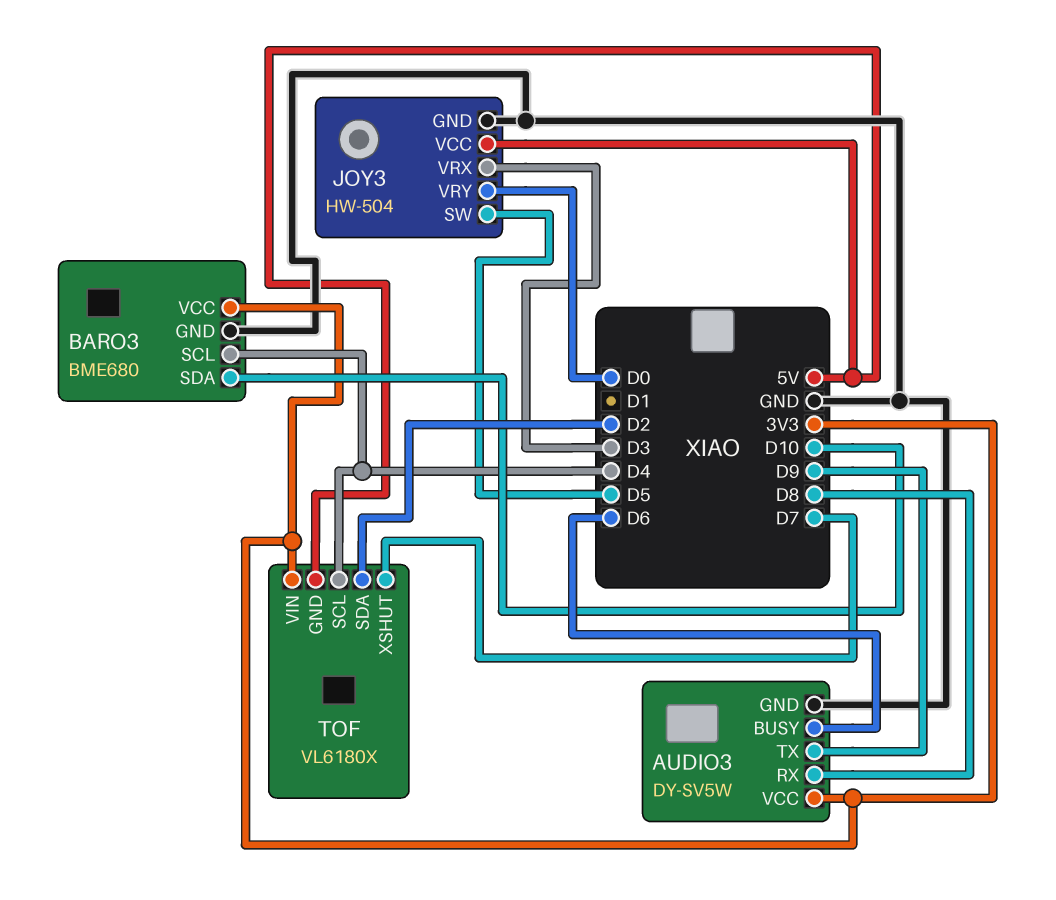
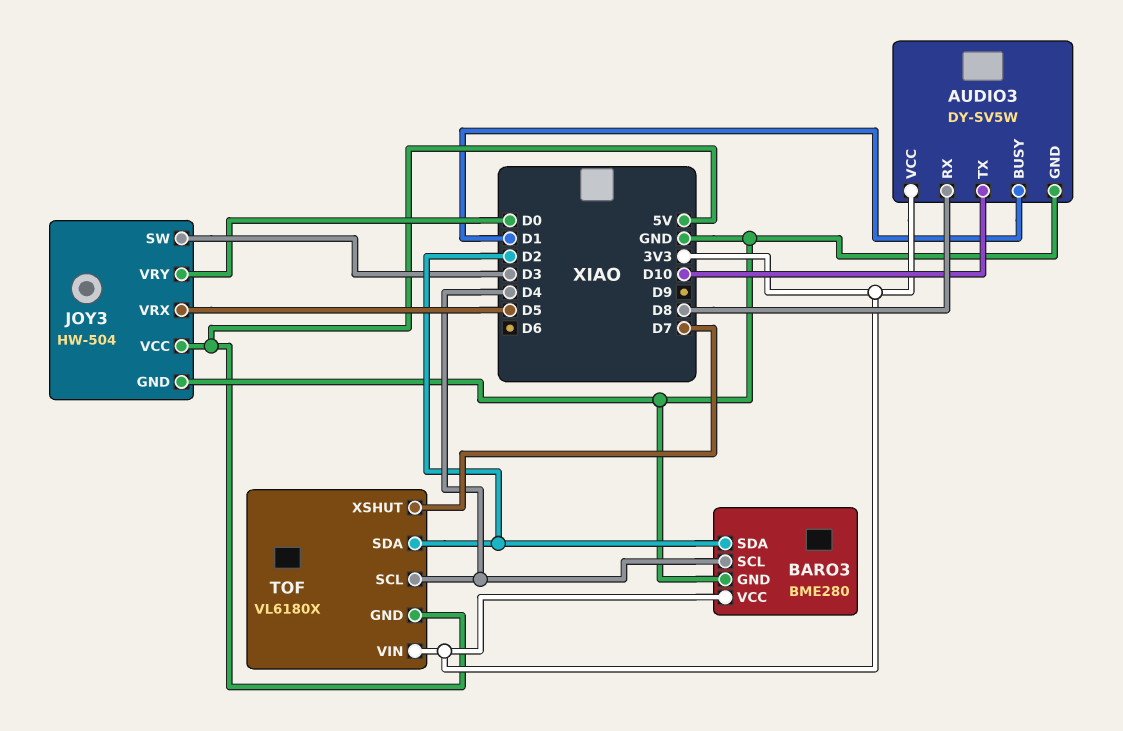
AUDIO3 pin BUSY: D6 -> D1
AUDIO3 pin TX: D9 -> D10
BARO3: BME680 -> BME280
BARO3 pin SDA: D10 -> D2
JOY3 pin SW: D5 -> D3
JOY3 pin VRX: D3 -> D5

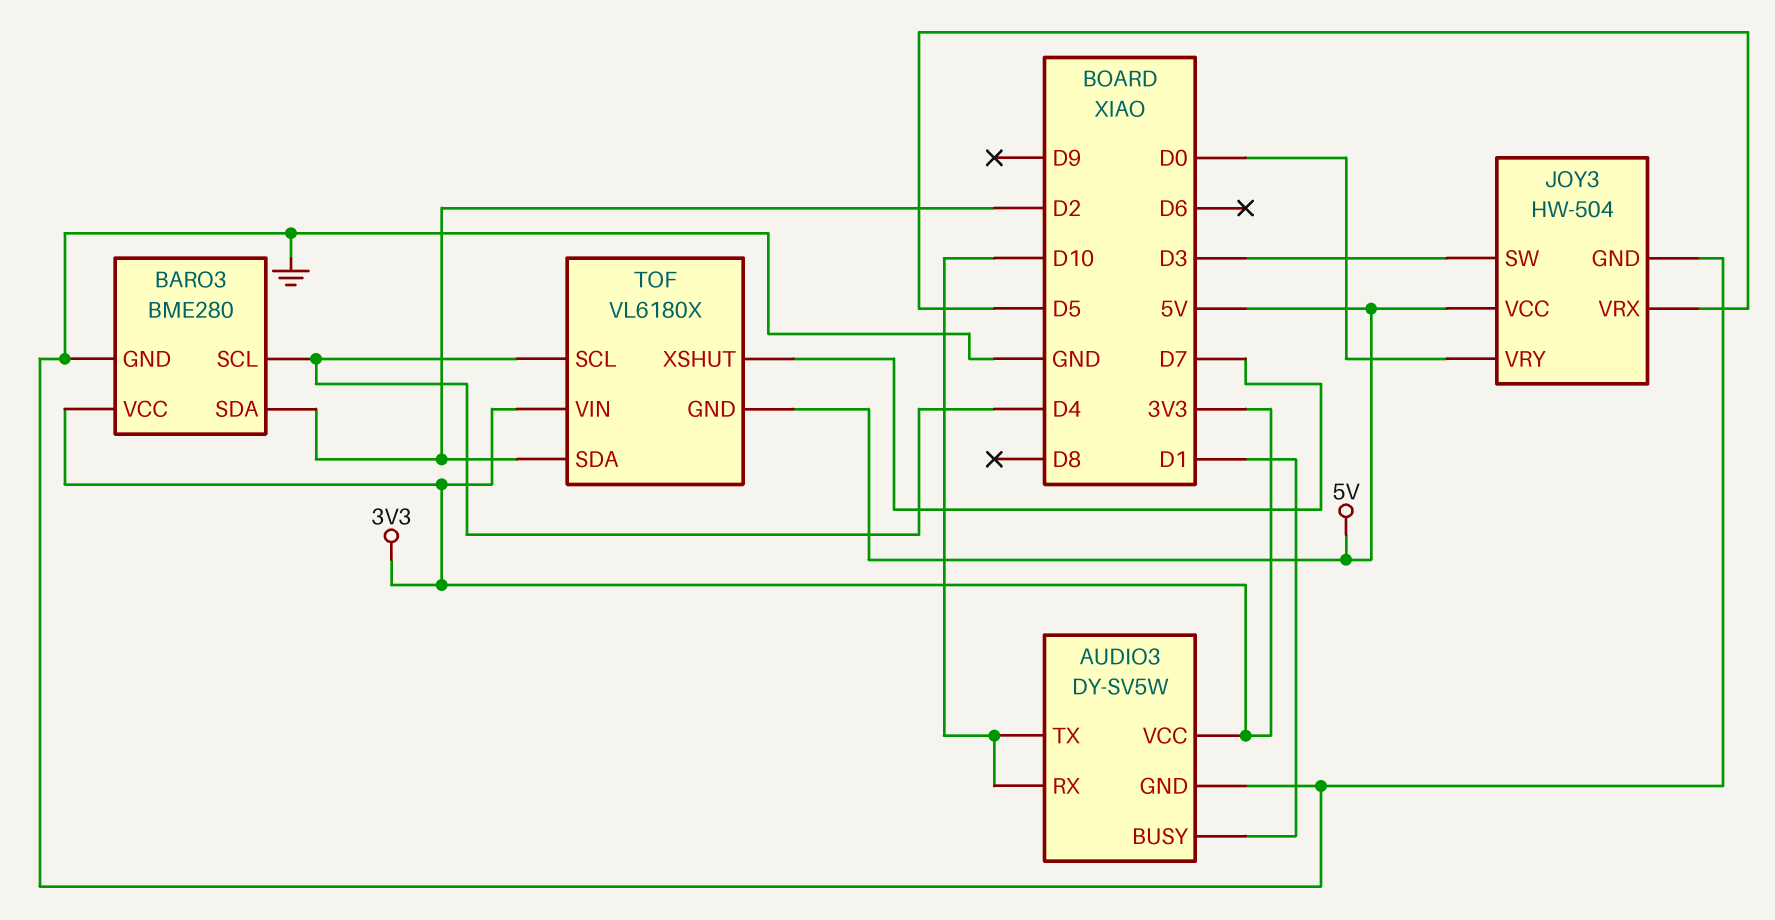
AUDIO3 pin RX: D8 -> D10

